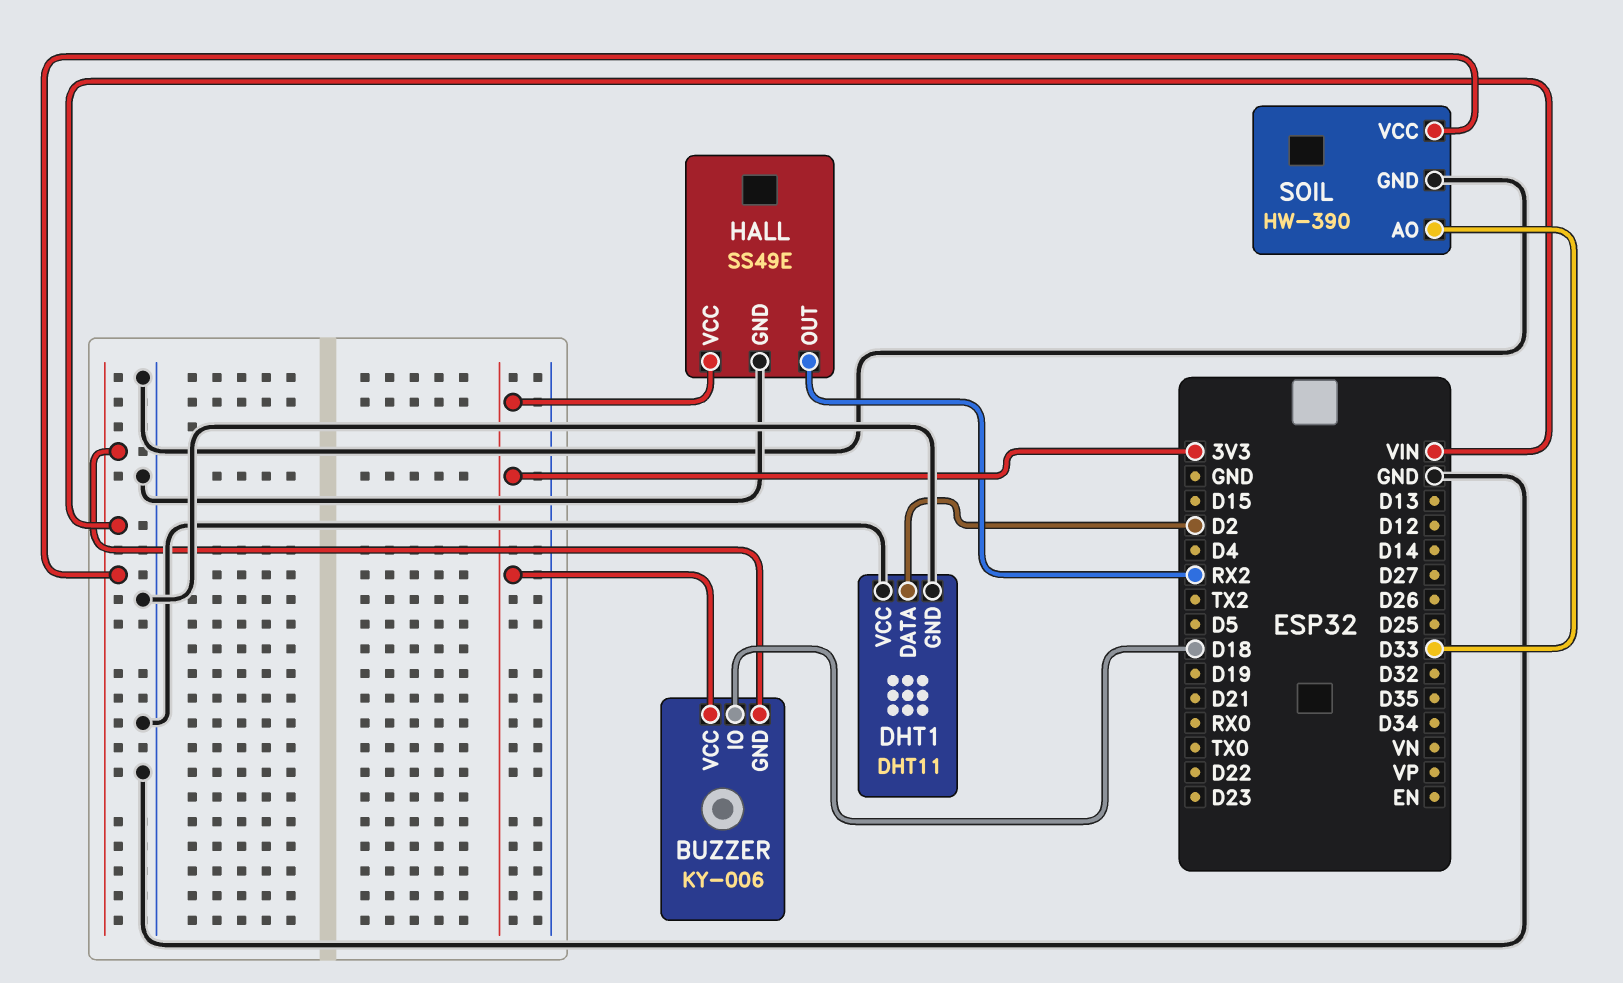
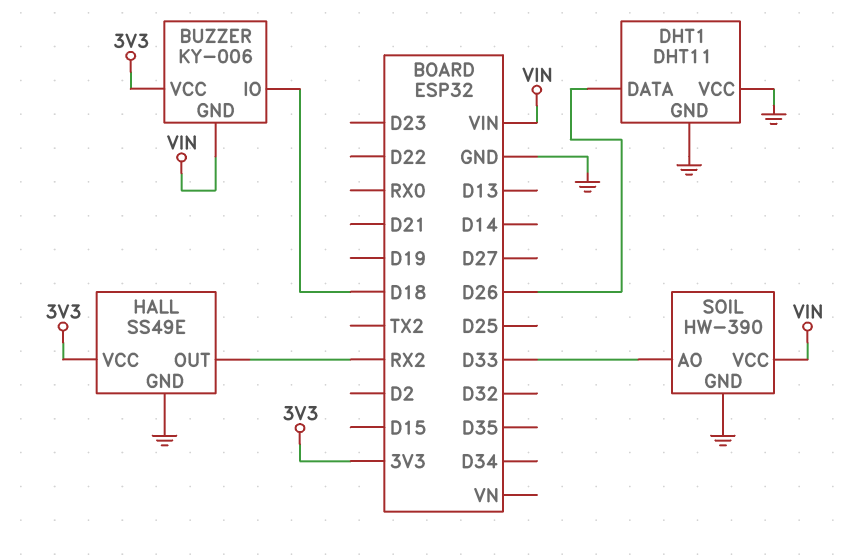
DHT1 pin DATA: D2 -> D26

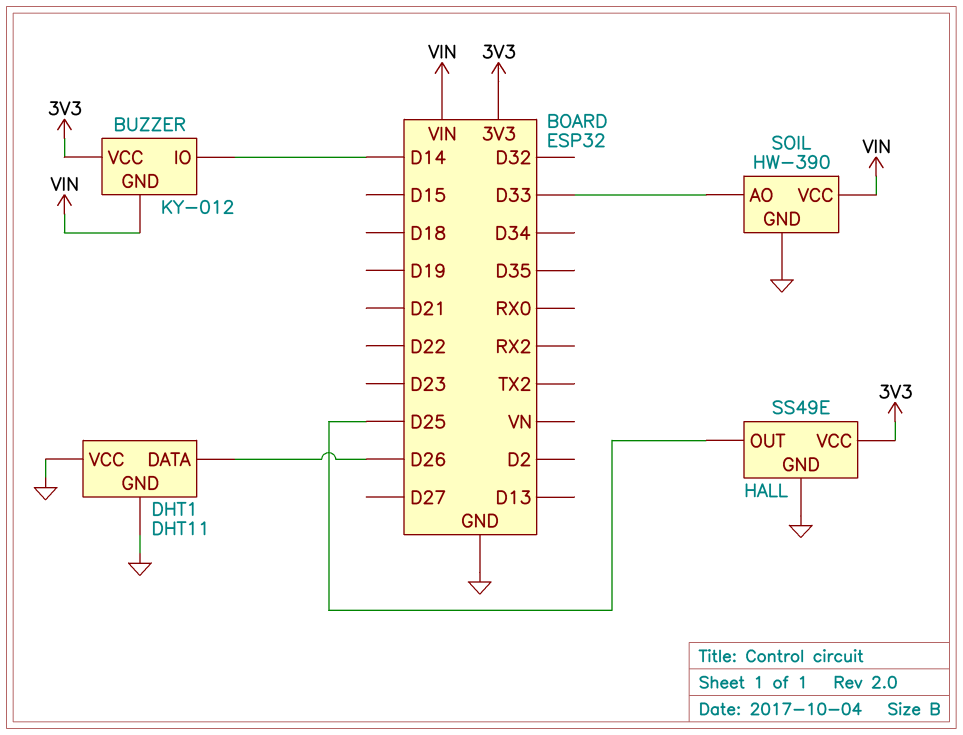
BUZZER: KY-006 -> KY-012
BUZZER pin IO: D18 -> D14
HALL pin OUT: RX2 -> D25

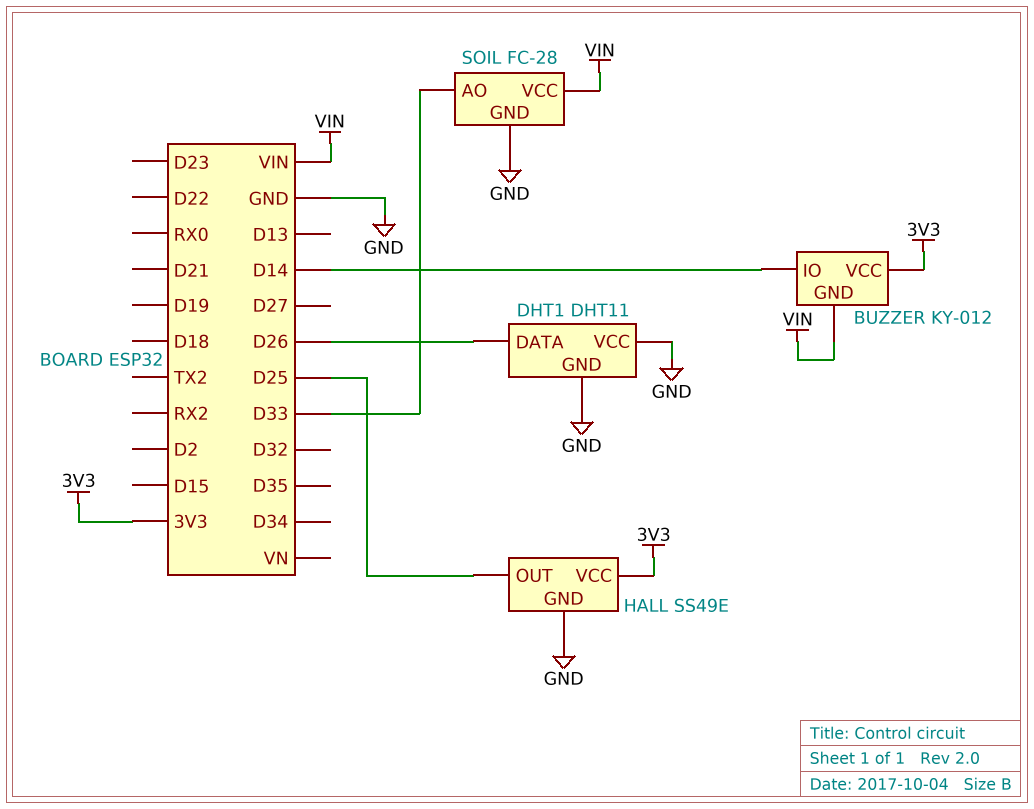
SOIL: HW-390 -> FC-28

